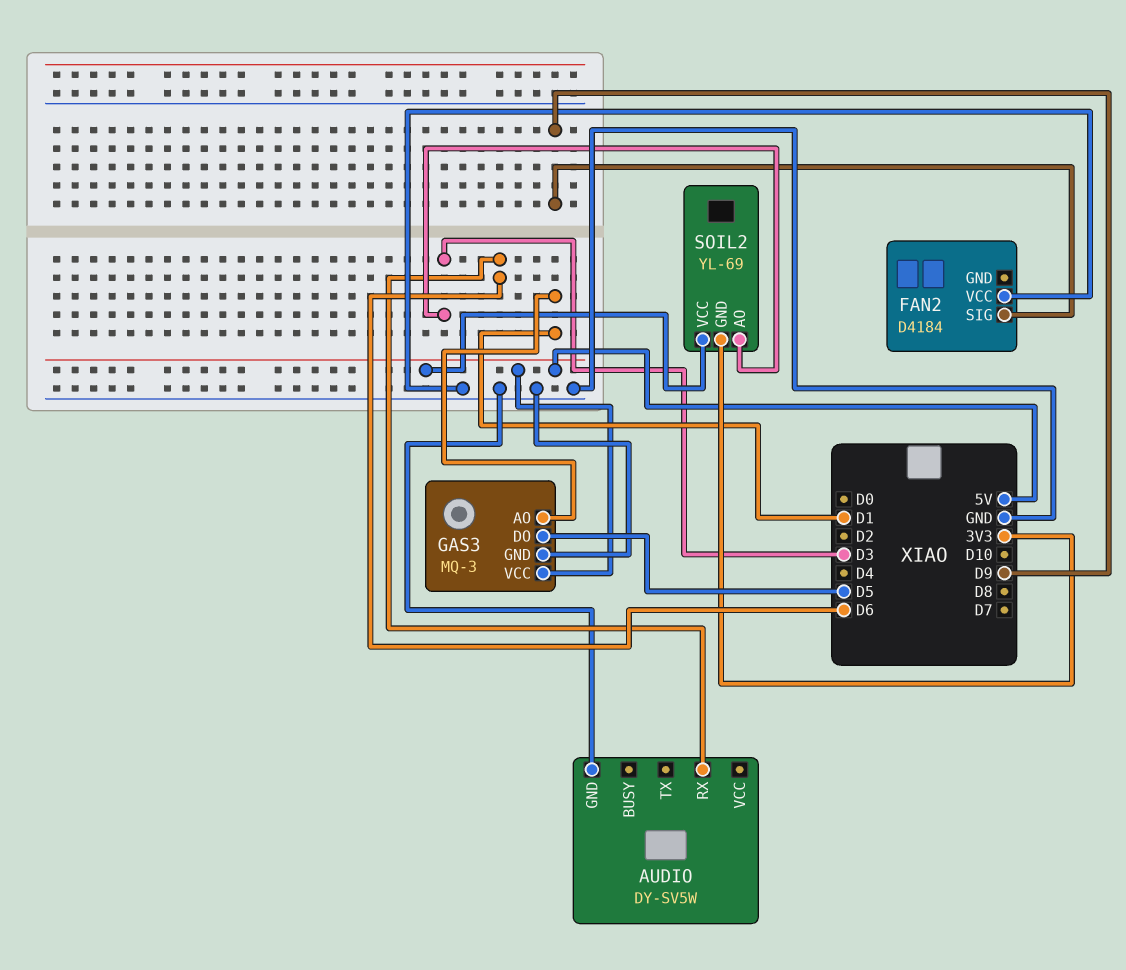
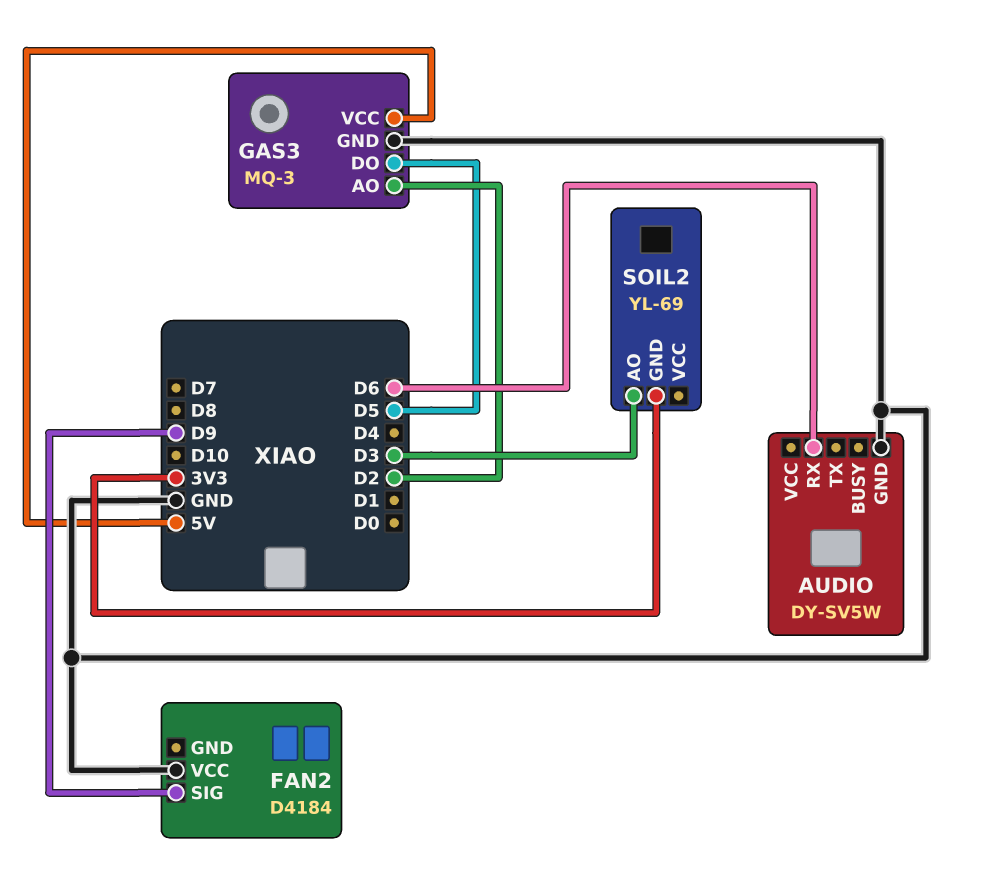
GAS3 pin AO: D1 -> D2
SOIL2 pin VCC: 5V -> none

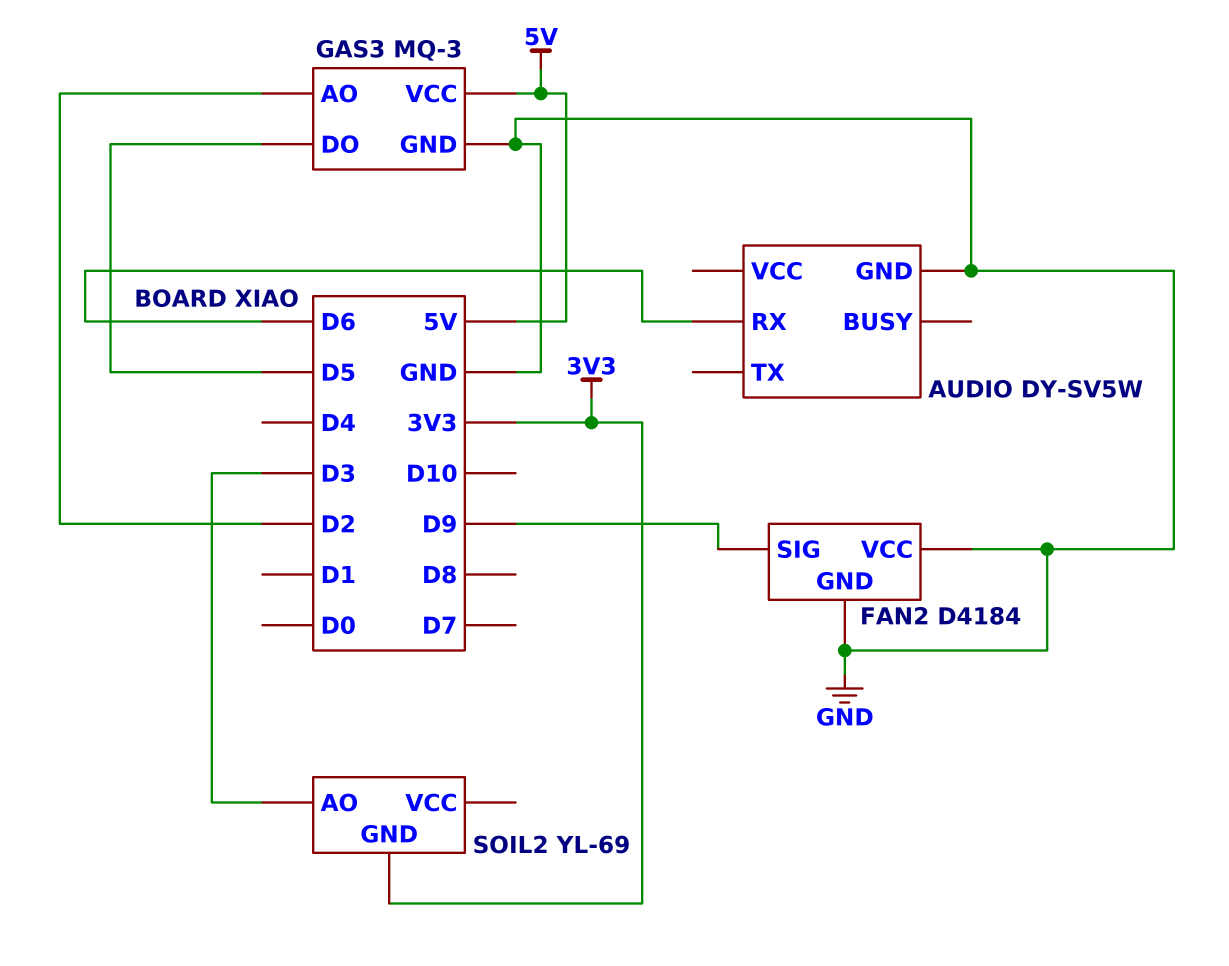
FAN2 pin GND: none -> GND

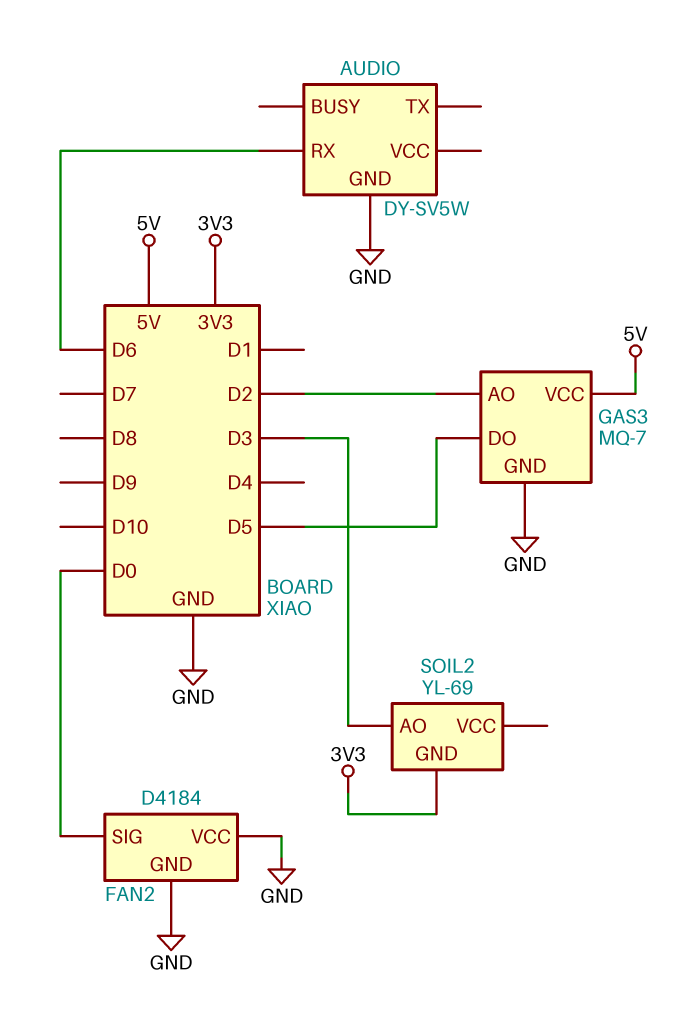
FAN2 pin SIG: D9 -> D0
GAS3: MQ-3 -> MQ-7

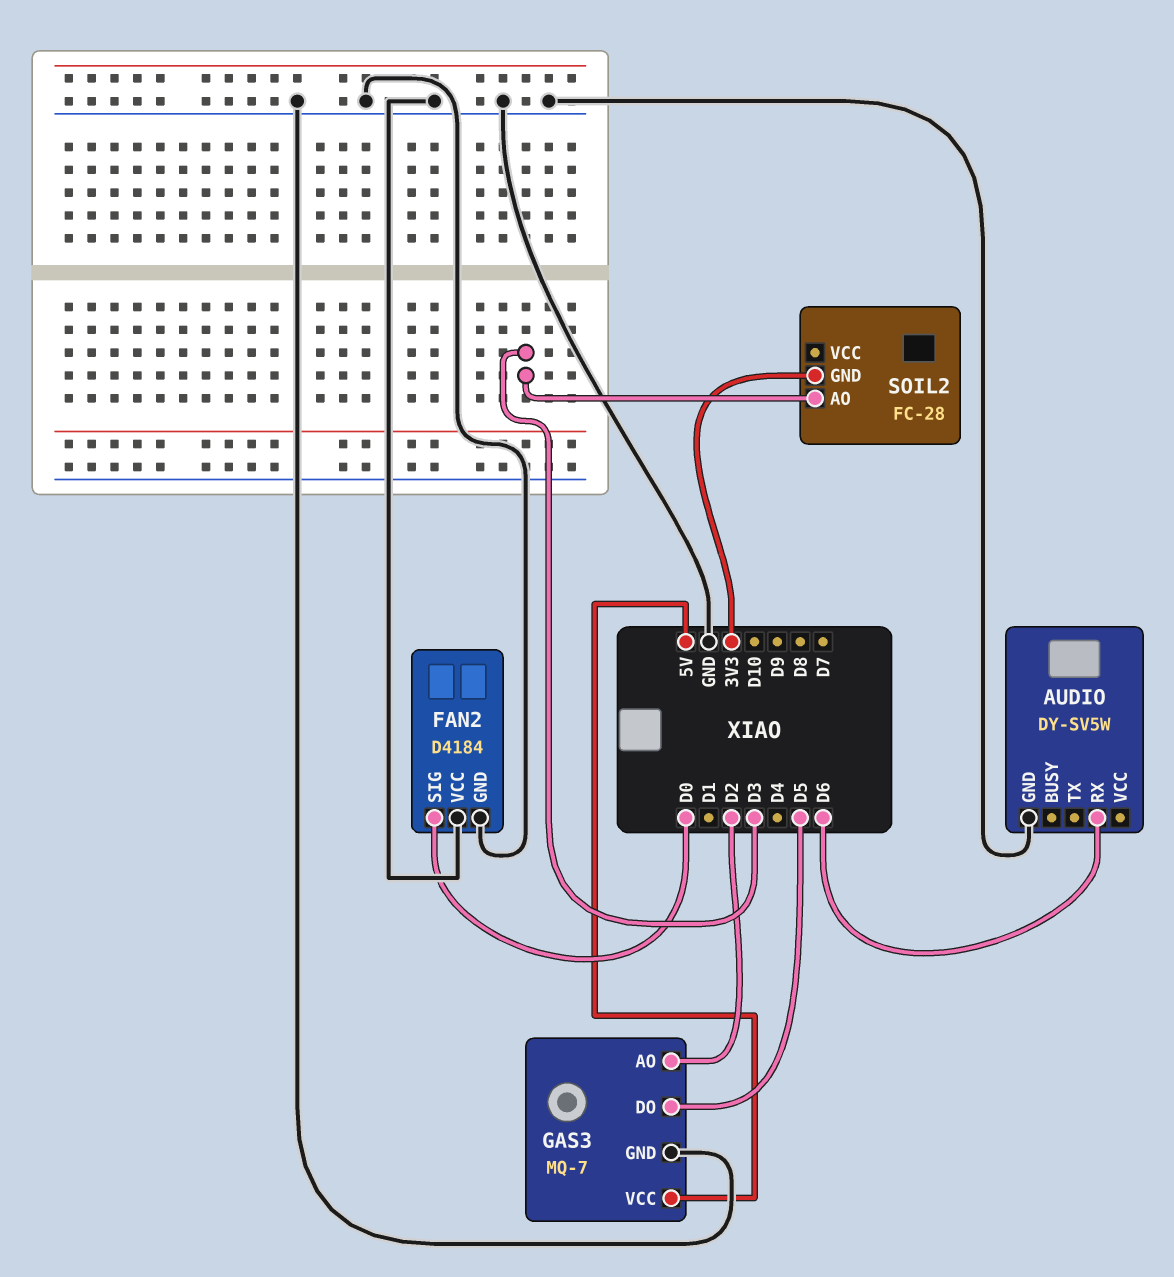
SOIL2: YL-69 -> FC-28

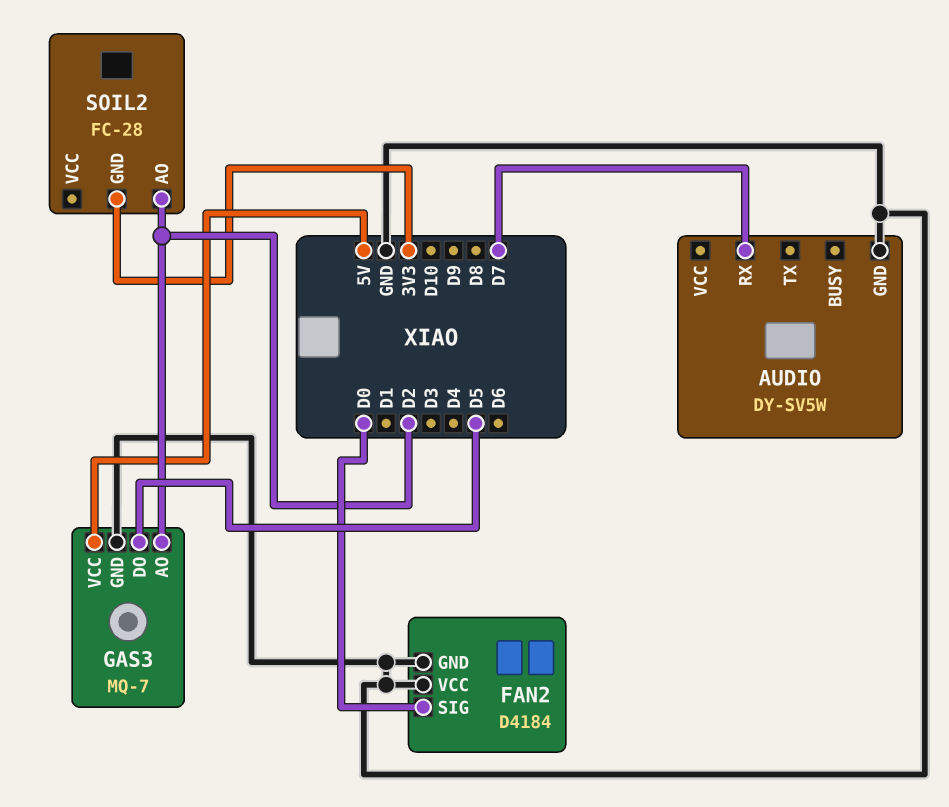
AUDIO pin RX: D6 -> D7
SOIL2 pin AO: D3 -> D2

